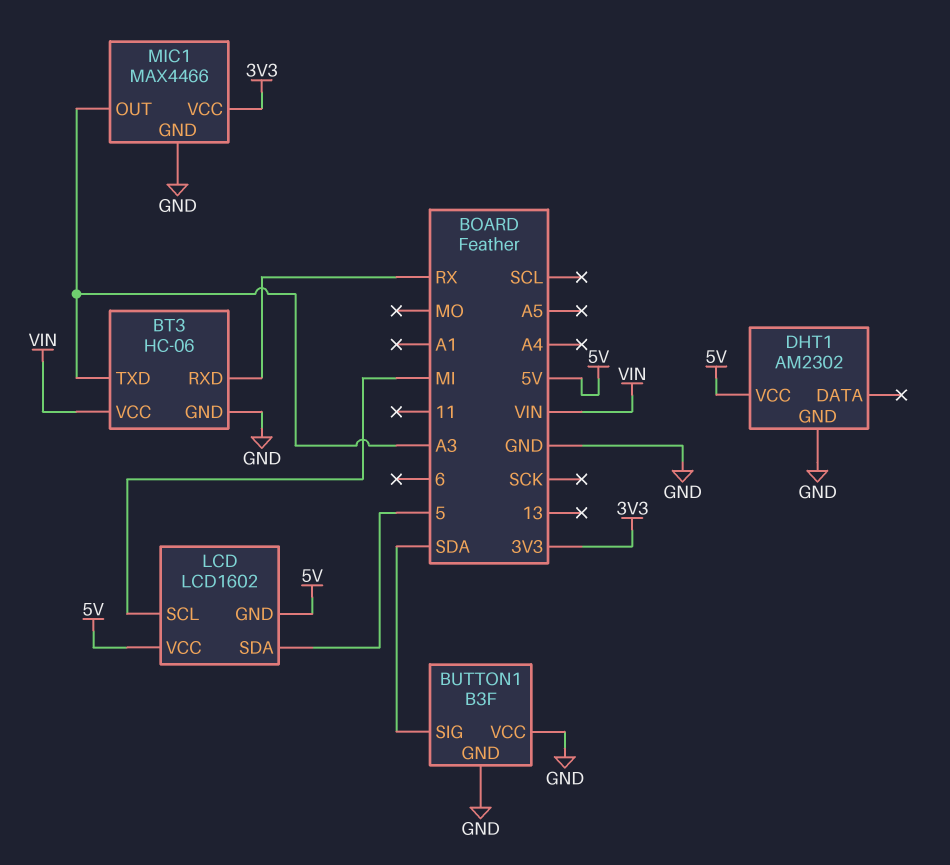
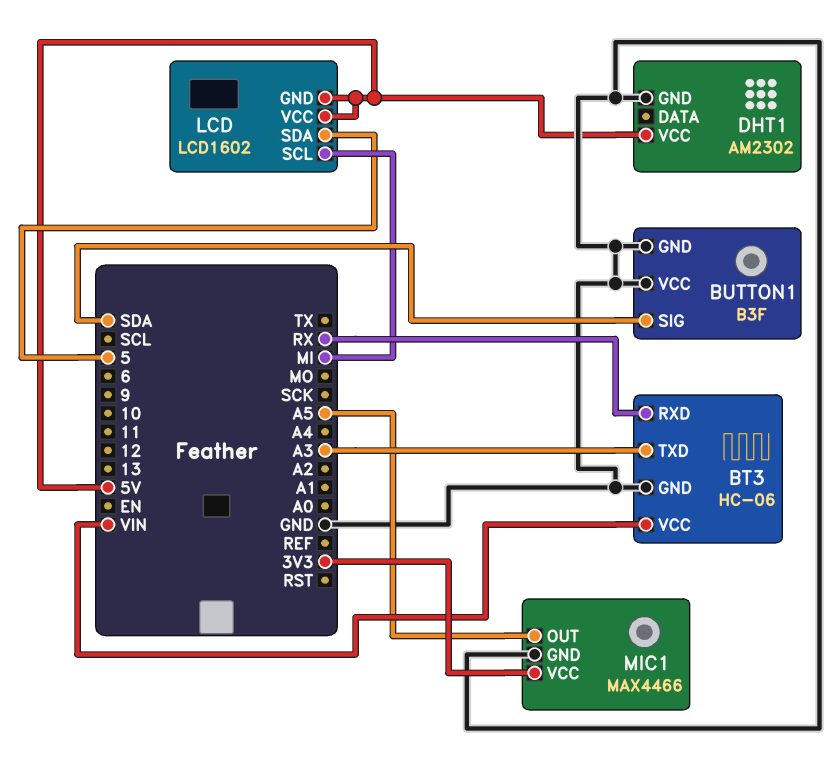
MIC1 pin OUT: A3 -> A5

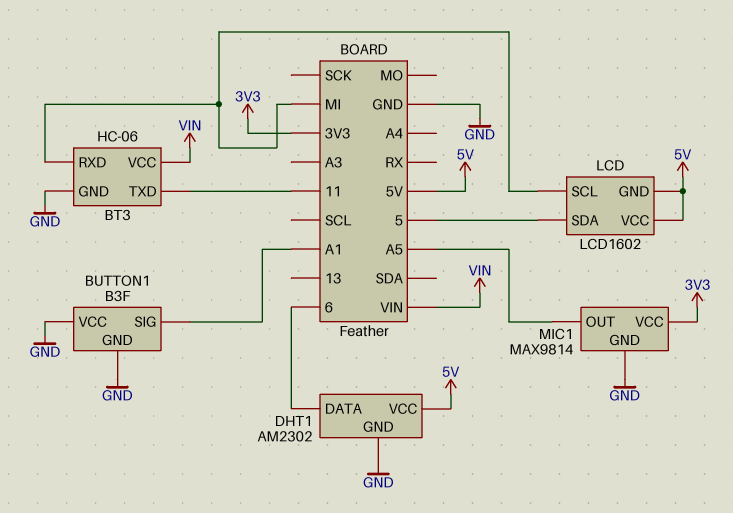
BT3 pin RXD: RX -> MI
BT3 pin TXD: A3 -> 11
BUTTON1 pin SIG: SDA -> A1
DHT1 pin DATA: none -> 6
MIC1: MAX4466 -> MAX9814

